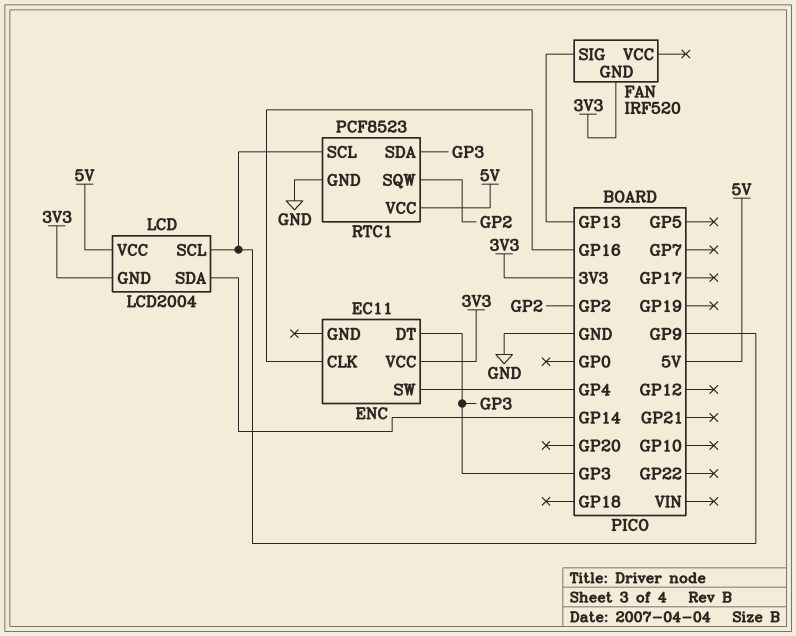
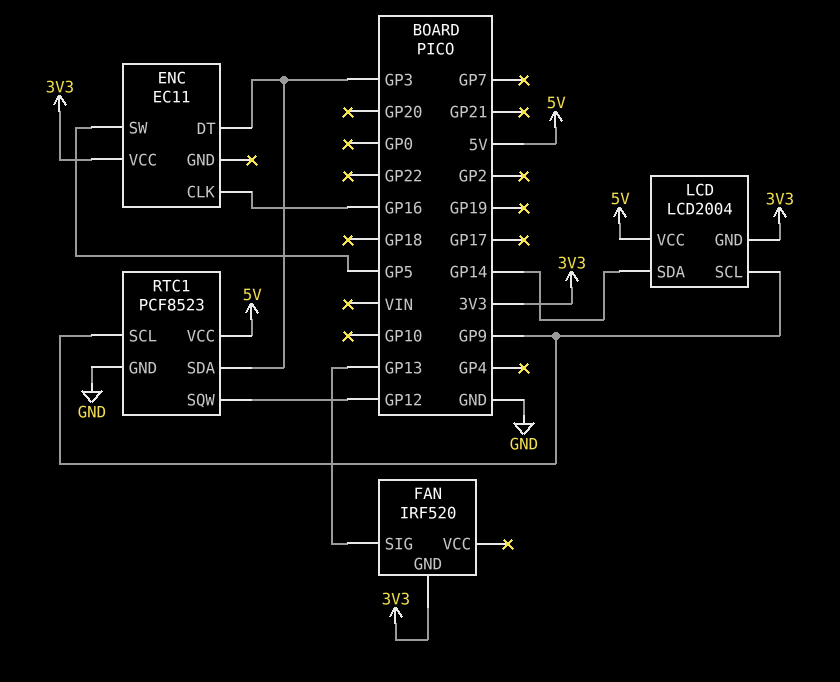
ENC pin SW: GP4 -> GP5
RTC1 pin SQW: GP2 -> GP12

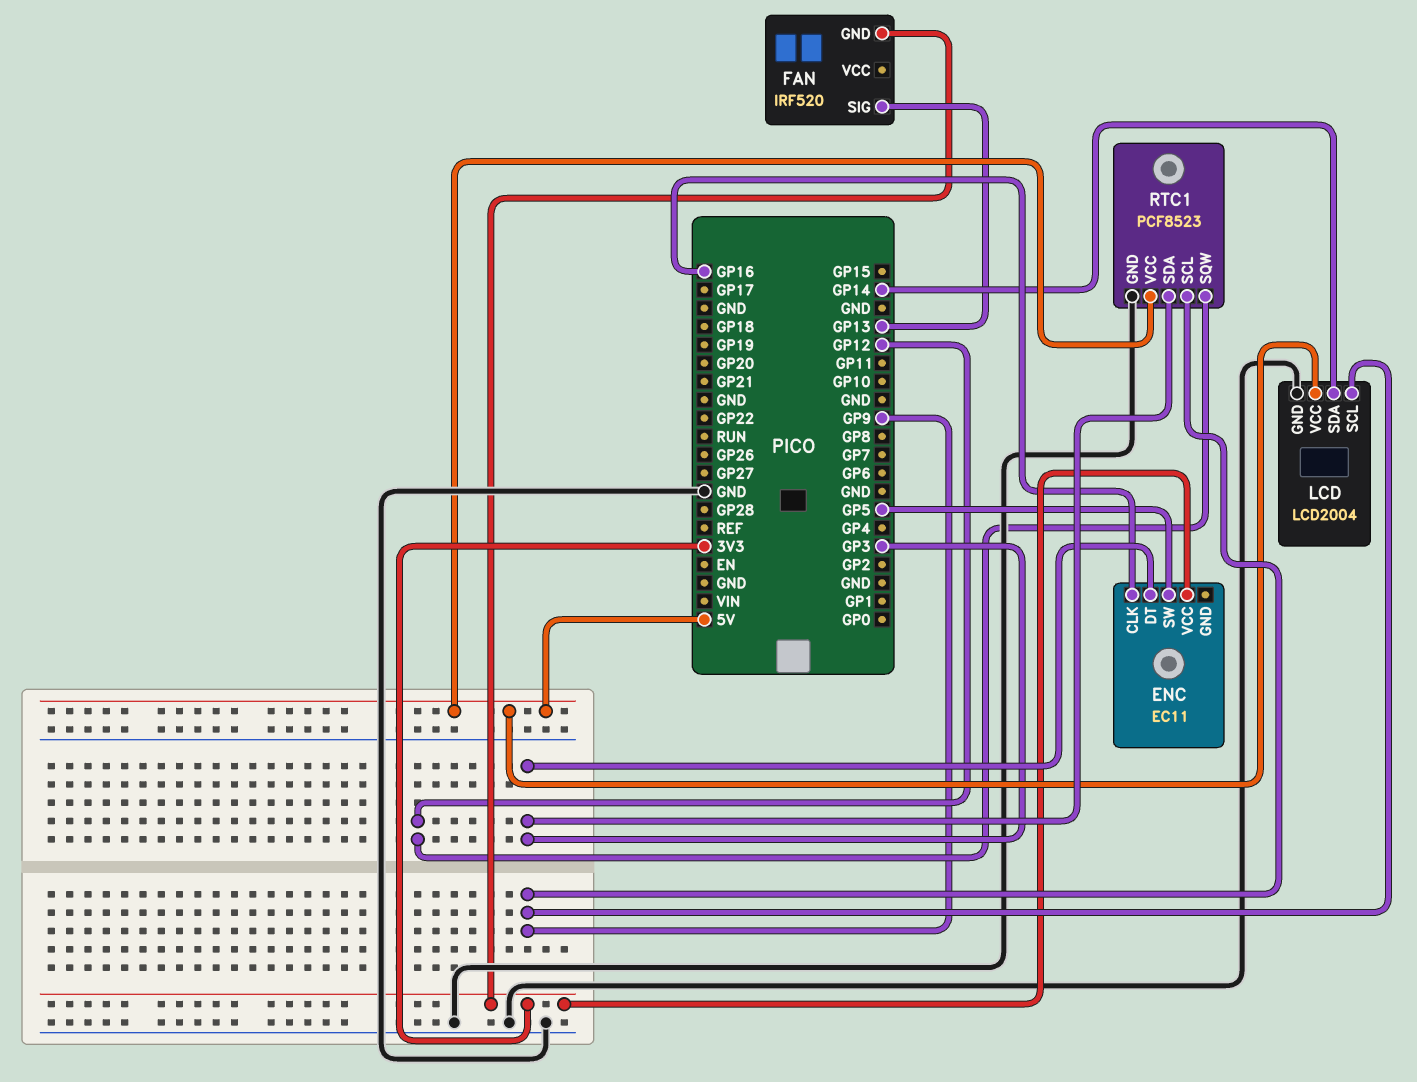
LCD pin GND: 3V3 -> GND

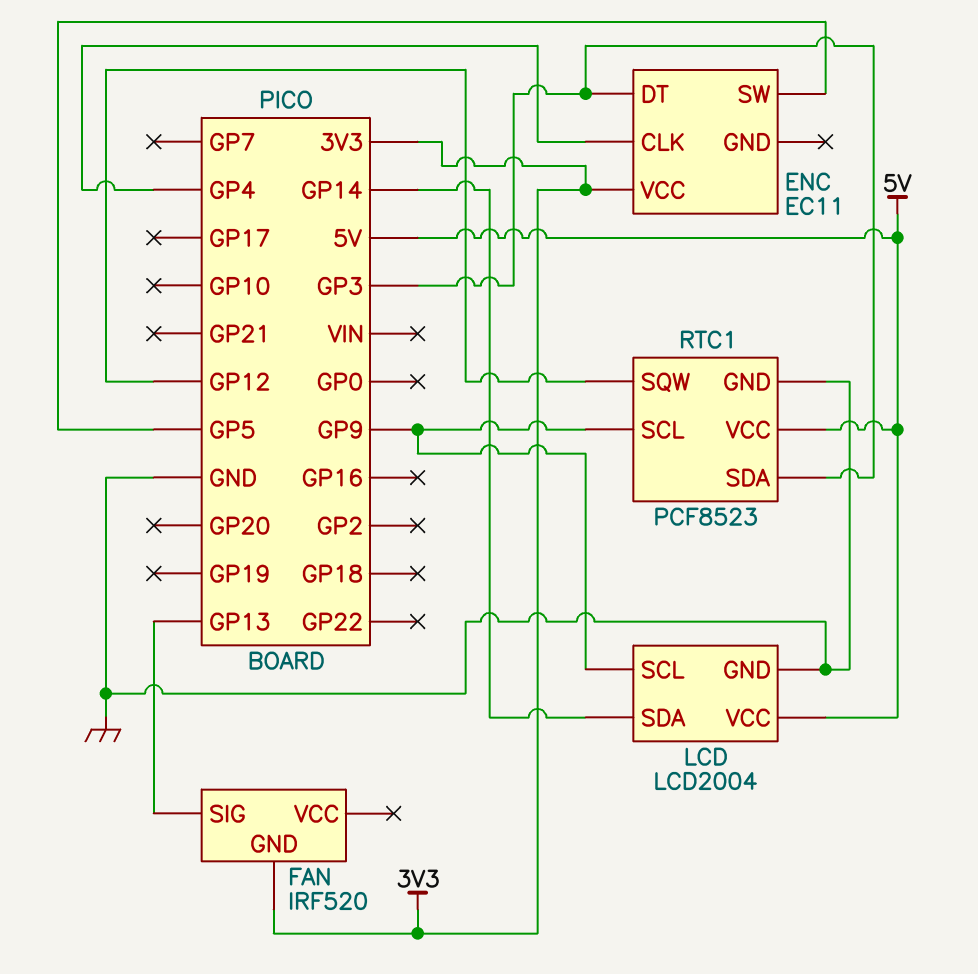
ENC pin CLK: GP16 -> GP4

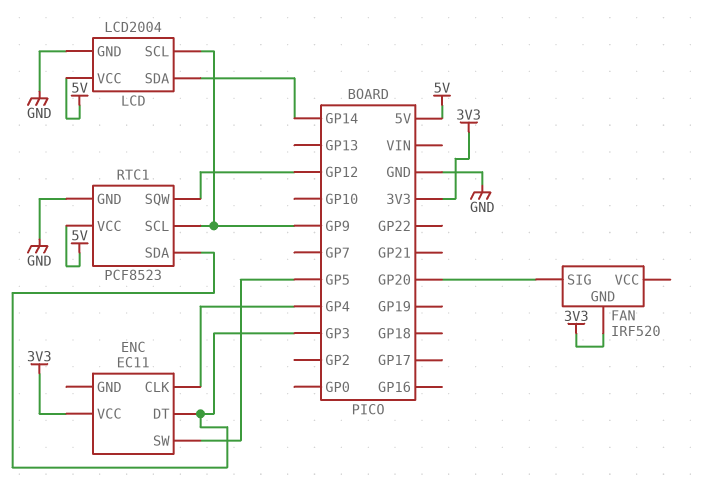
FAN pin SIG: GP13 -> GP20

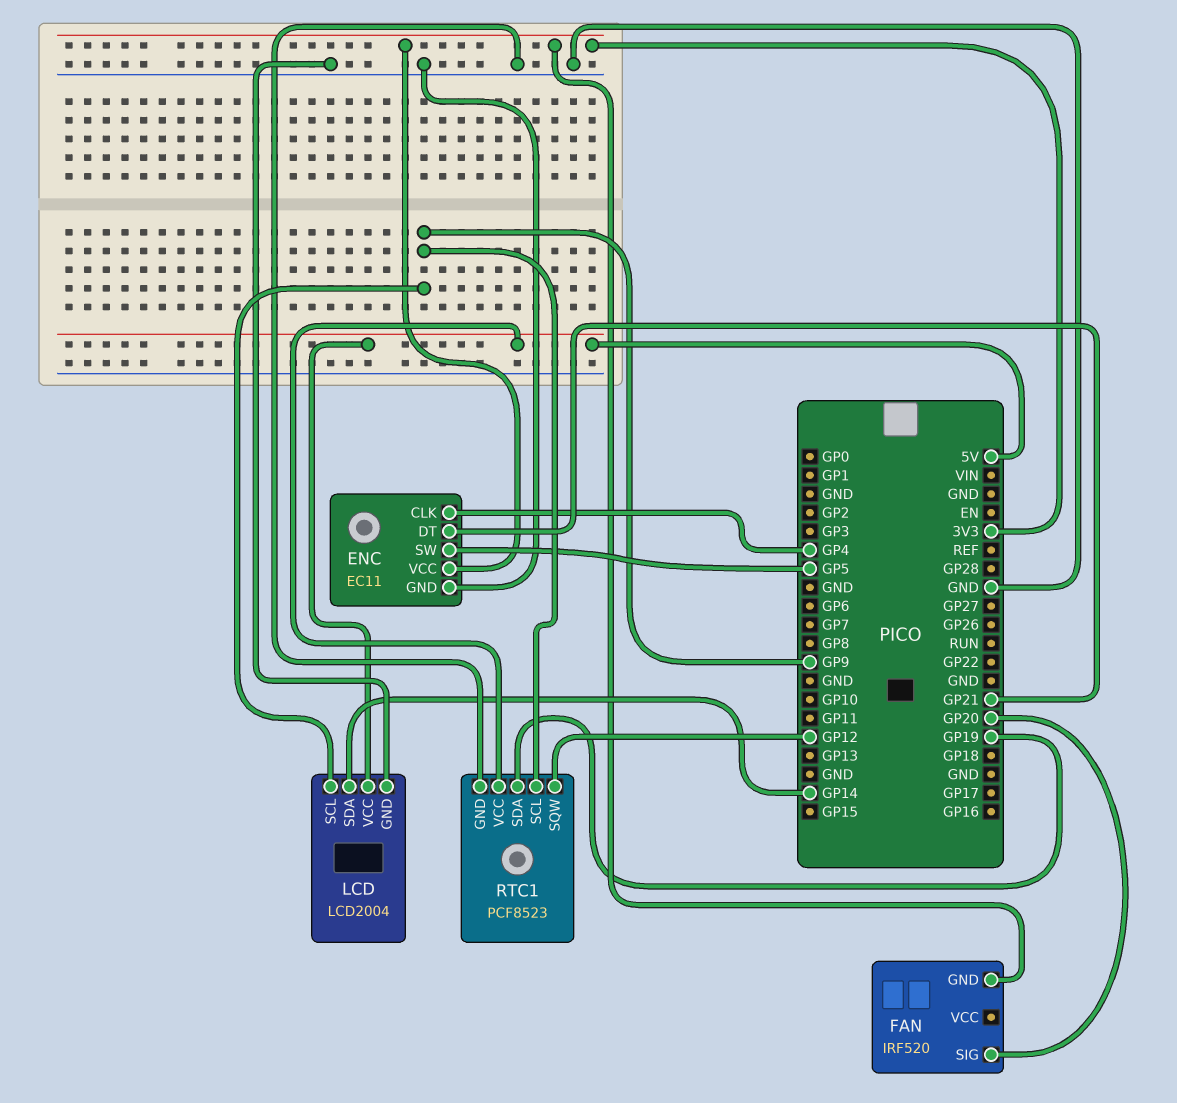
ENC pin DT: GP3 -> GP21
ENC pin GND: none -> GND
RTC1 pin SDA: GP3 -> GP19

